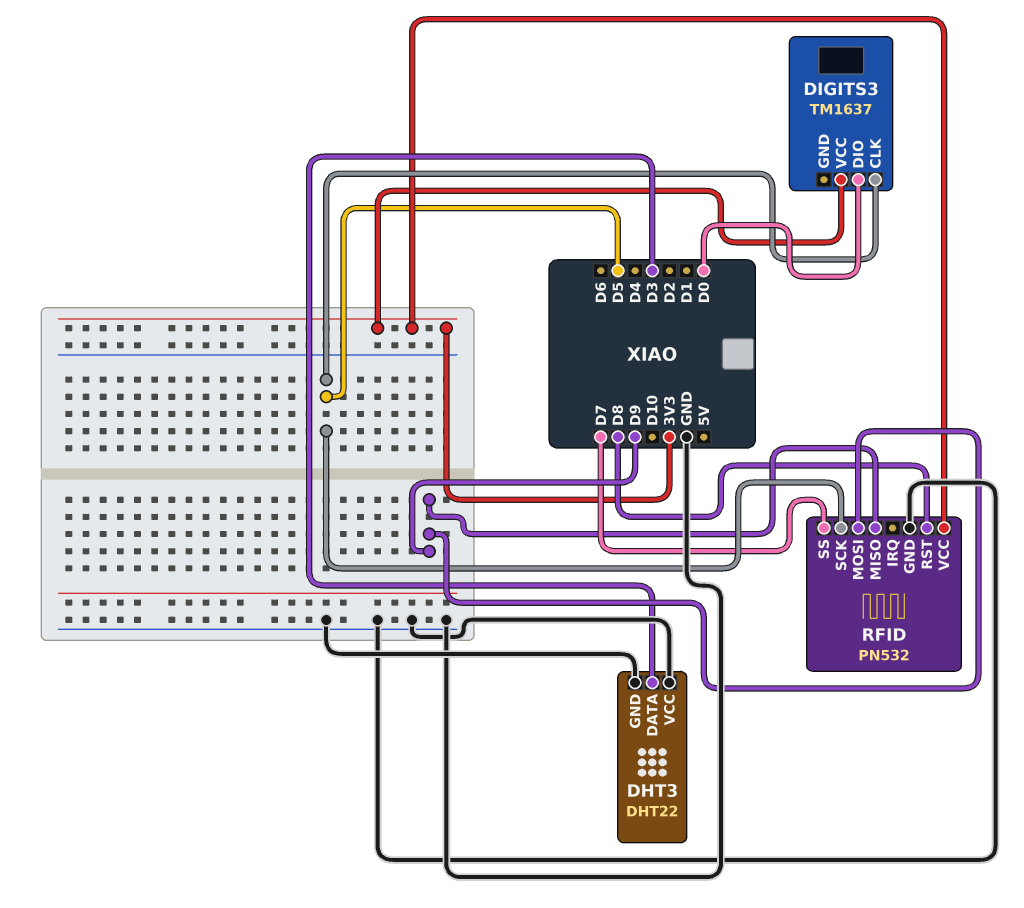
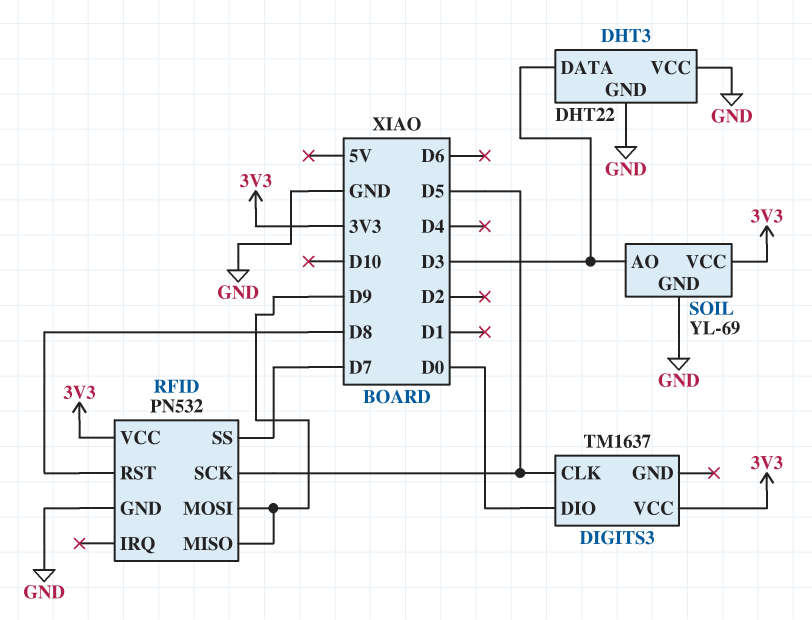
SOIL: none -> YL-69
SOIL pin AO: none -> D3
SOIL pin GND: none -> GND
SOIL pin VCC: none -> 3V3

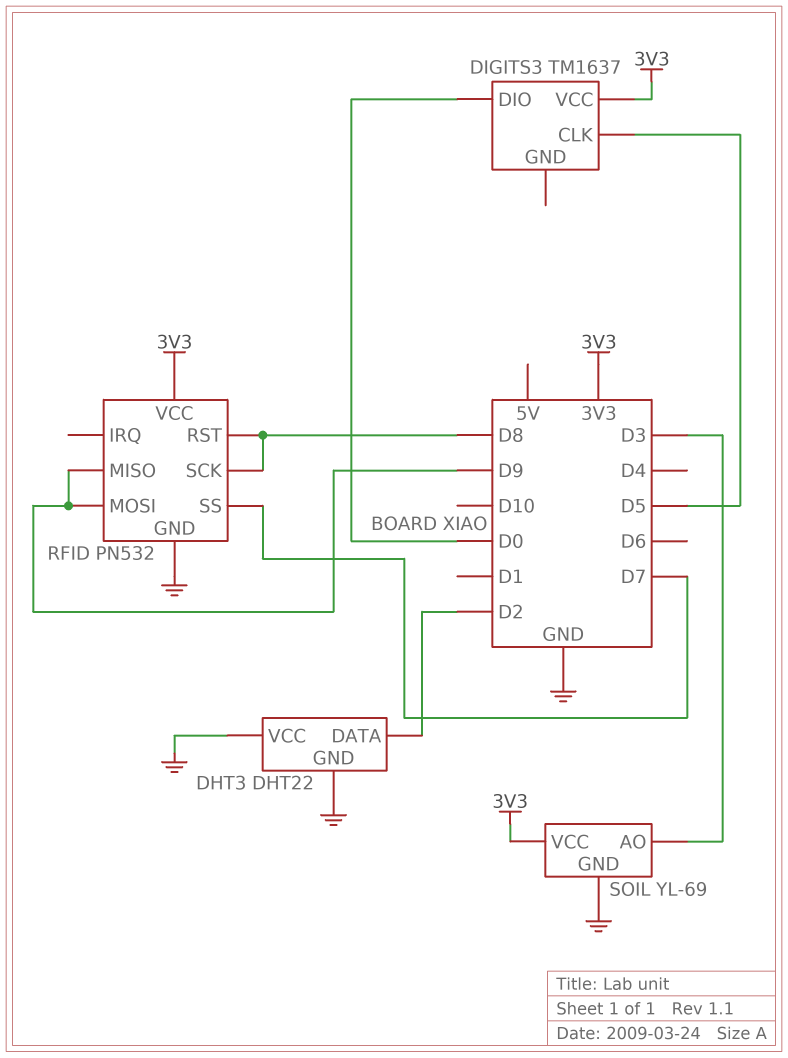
DHT3 pin DATA: D3 -> D2
RFID pin SCK: D5 -> D8

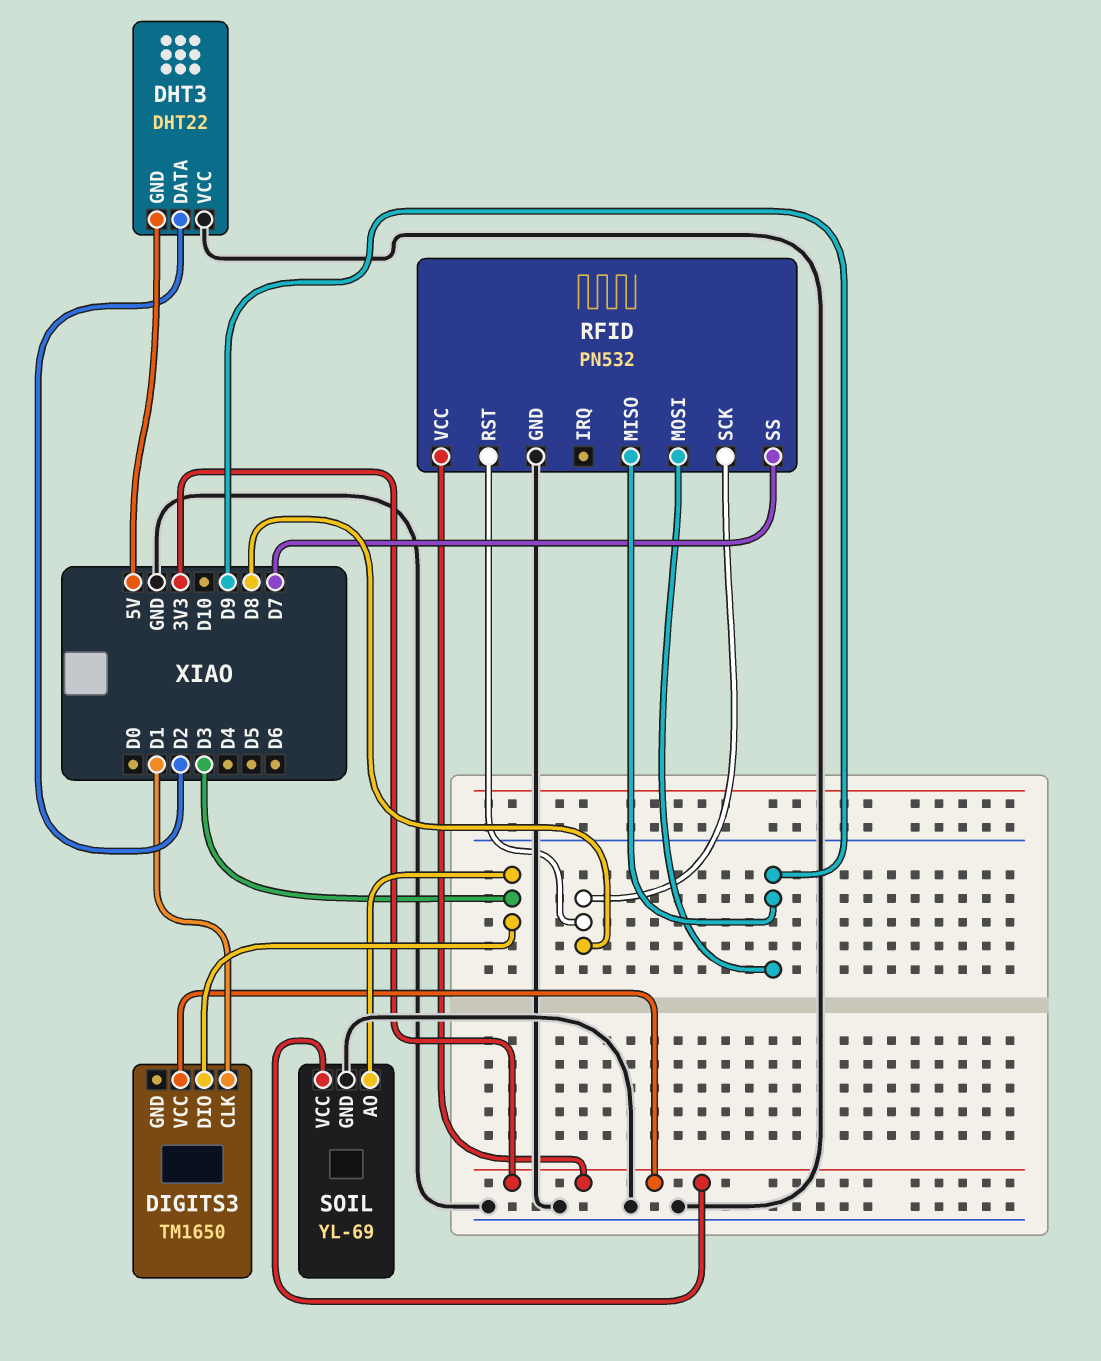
DHT3 pin GND: GND -> 5V
DIGITS3: TM1637 -> TM1650
DIGITS3 pin CLK: D5 -> D1
DIGITS3 pin DIO: D0 -> D3

